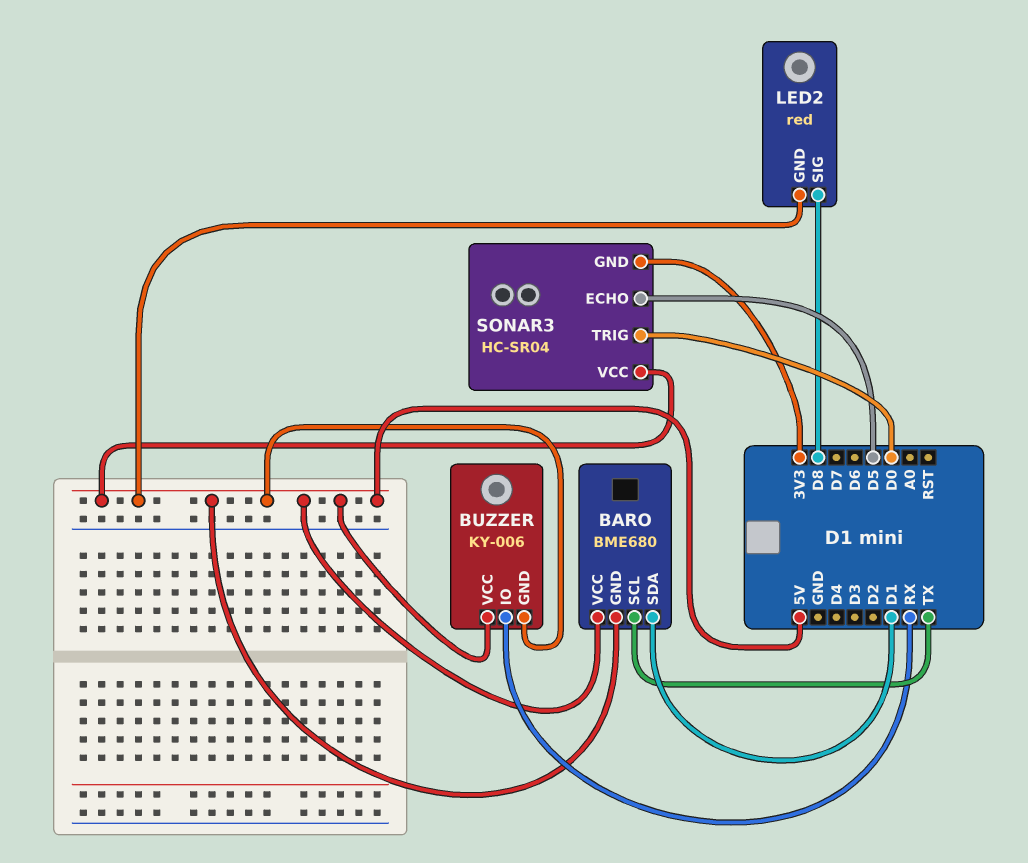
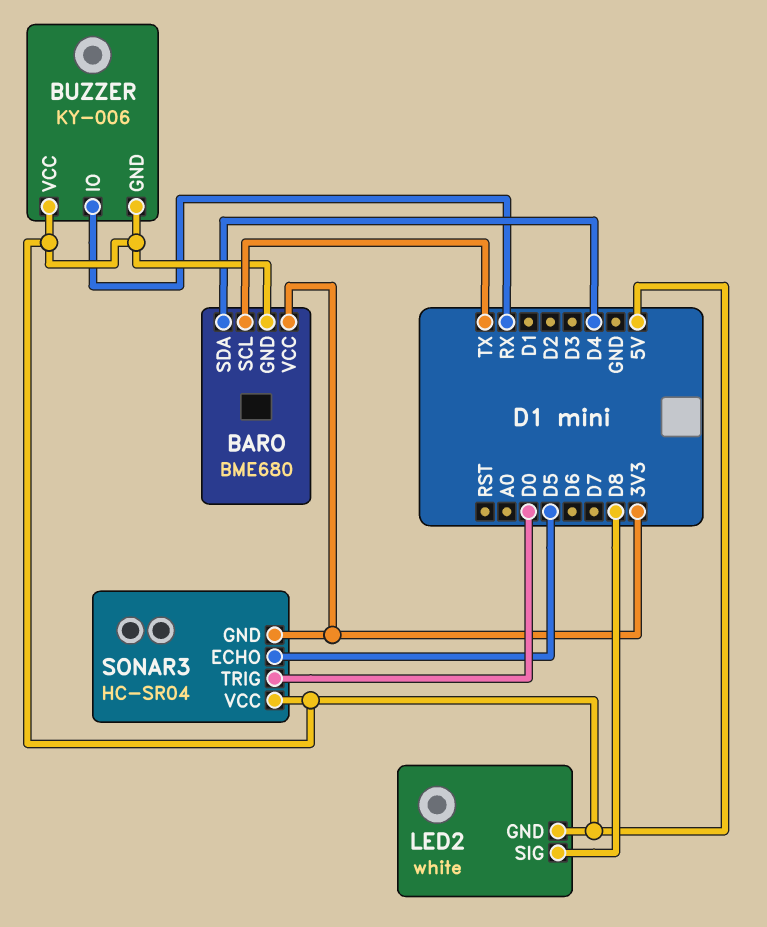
BARO pin SDA: D1 -> D4
BARO pin VCC: 5V -> 3V3
LED2: red -> white

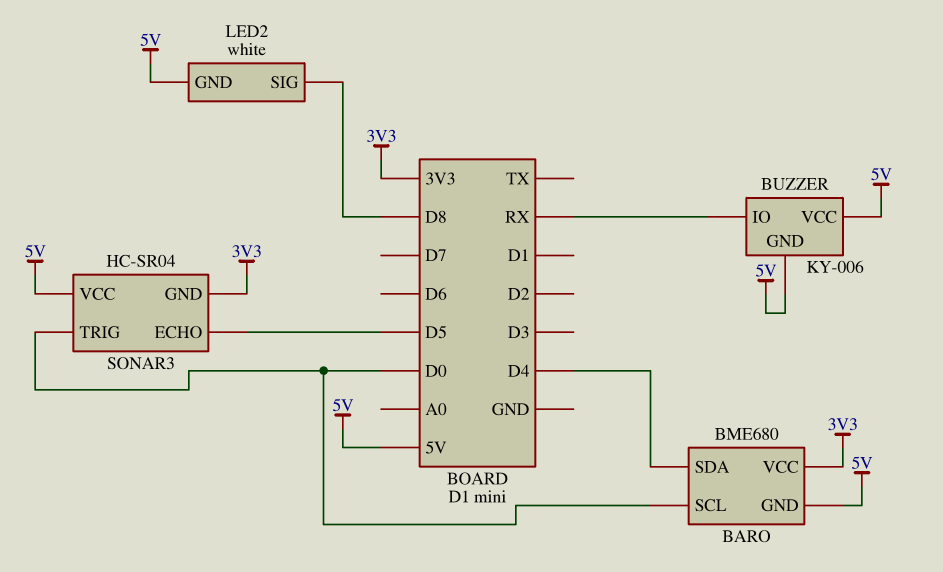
BARO pin SCL: TX -> D0

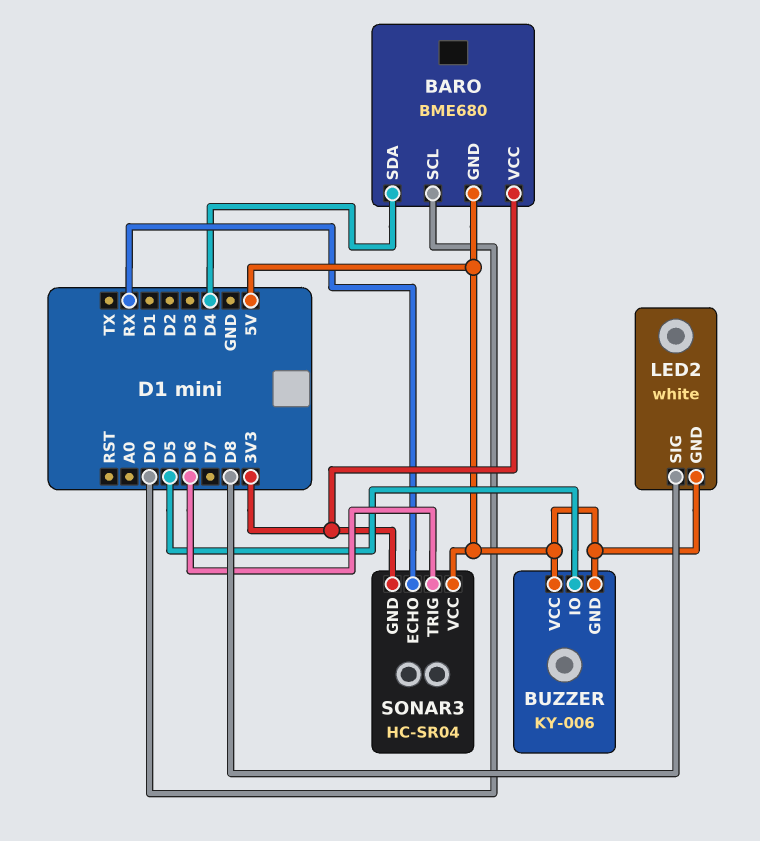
BUZZER pin IO: RX -> D5
SONAR3 pin ECHO: D5 -> RX
SONAR3 pin TRIG: D0 -> D6

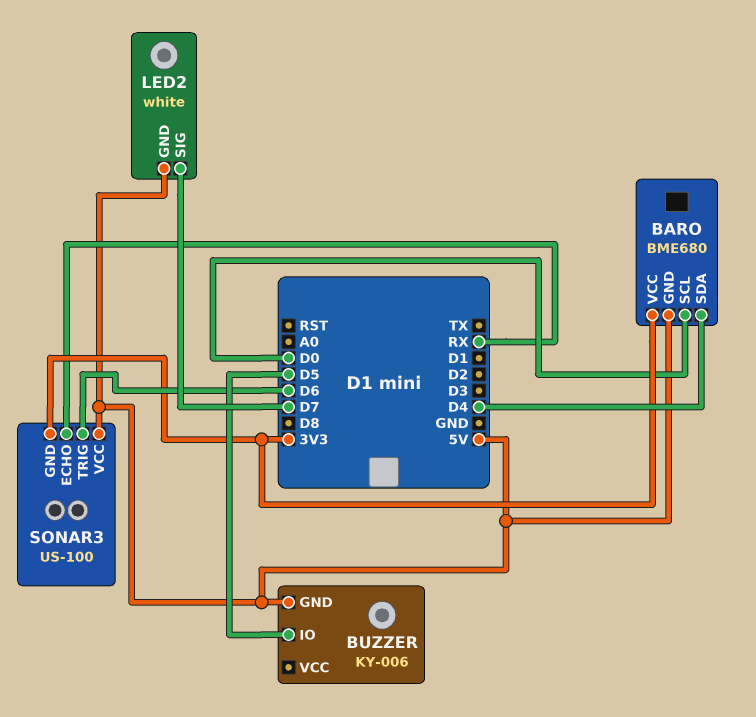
BUZZER pin VCC: 5V -> none
LED2 pin SIG: D8 -> D7
SONAR3: HC-SR04 -> US-100

